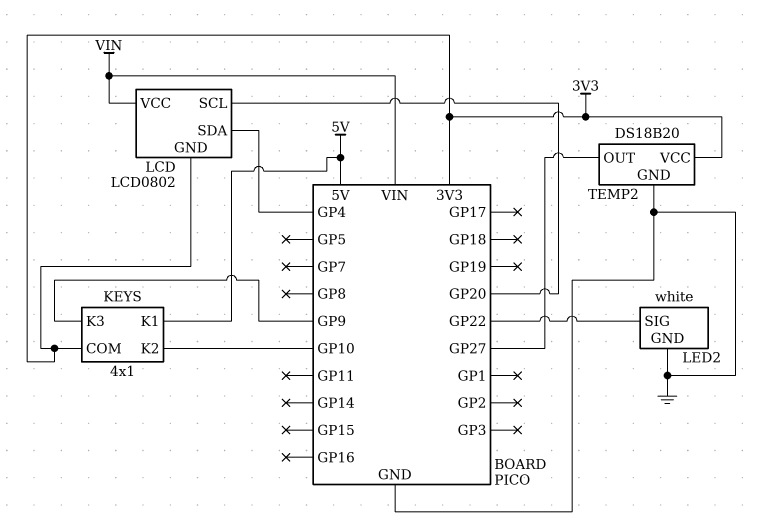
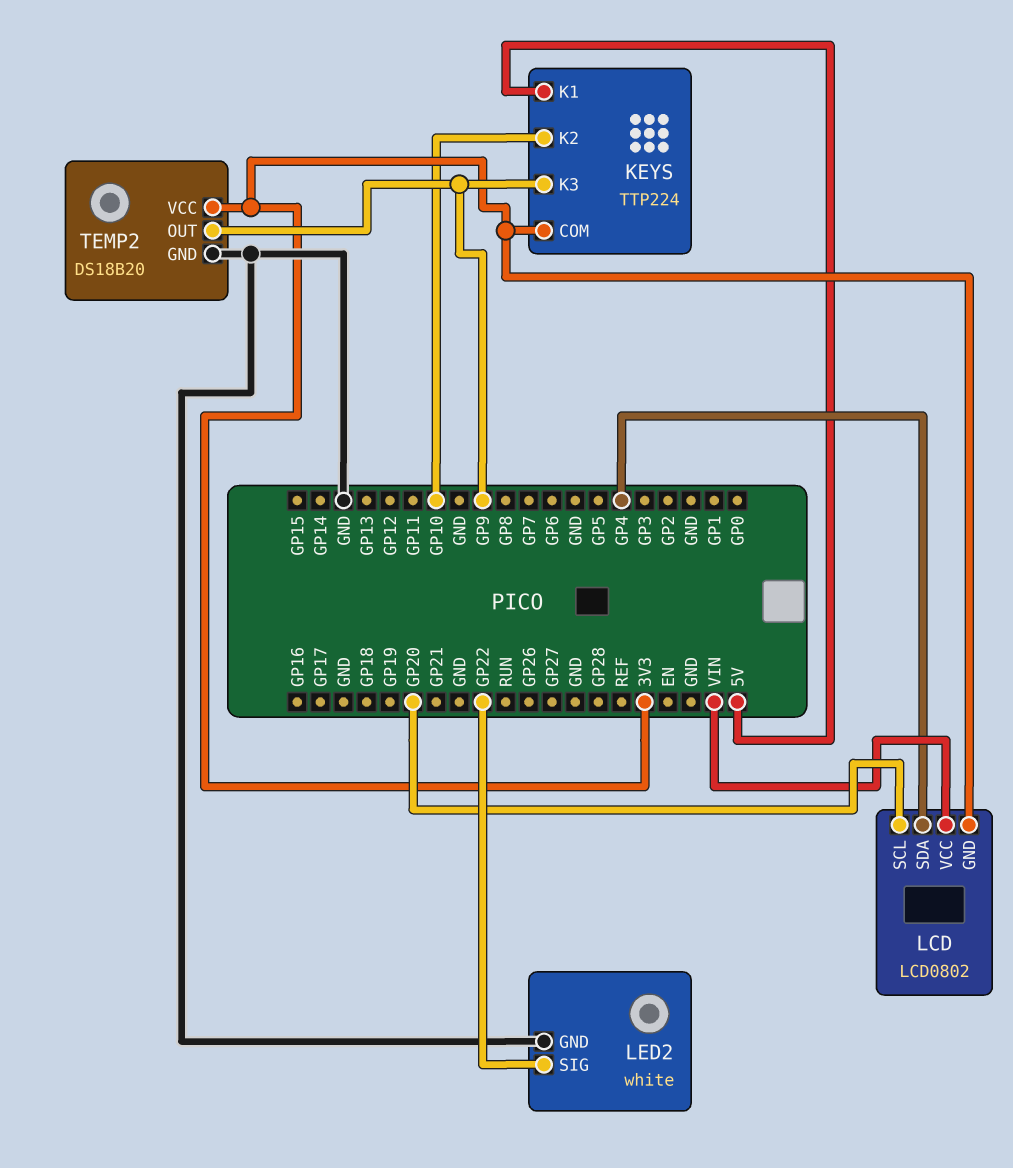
KEYS: 4x1 -> TTP224
TEMP2 pin OUT: GP27 -> GP9

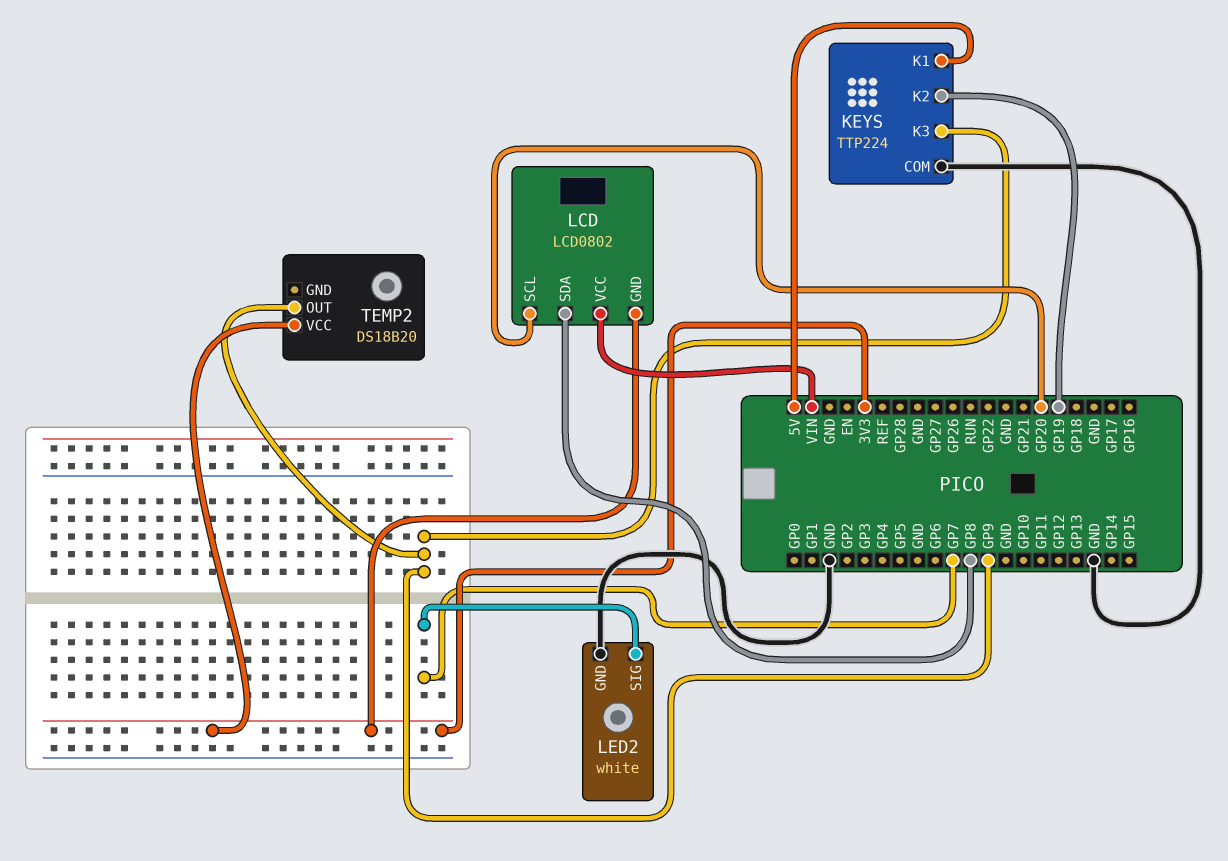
KEYS pin COM: 3V3 -> GND
KEYS pin K2: GP10 -> GP19
LCD pin SDA: GP4 -> GP8
LED2 pin SIG: GP22 -> GP7
TEMP2 pin GND: GND -> none

